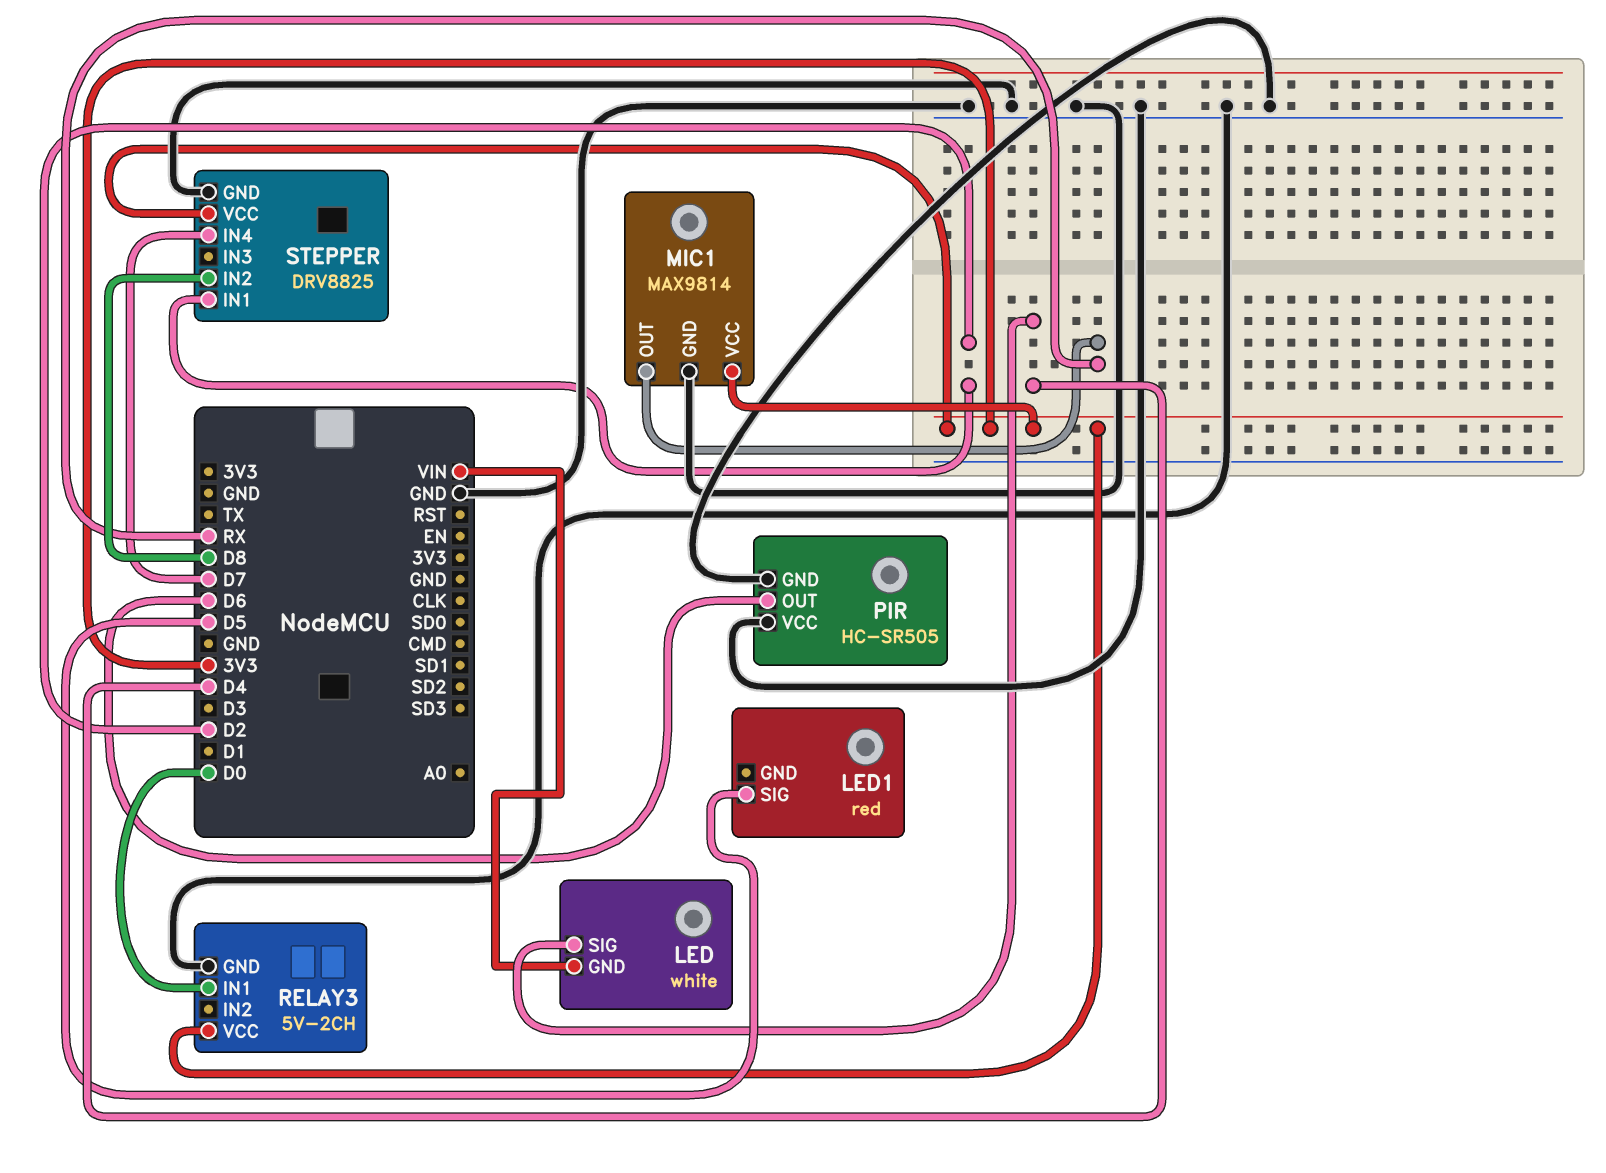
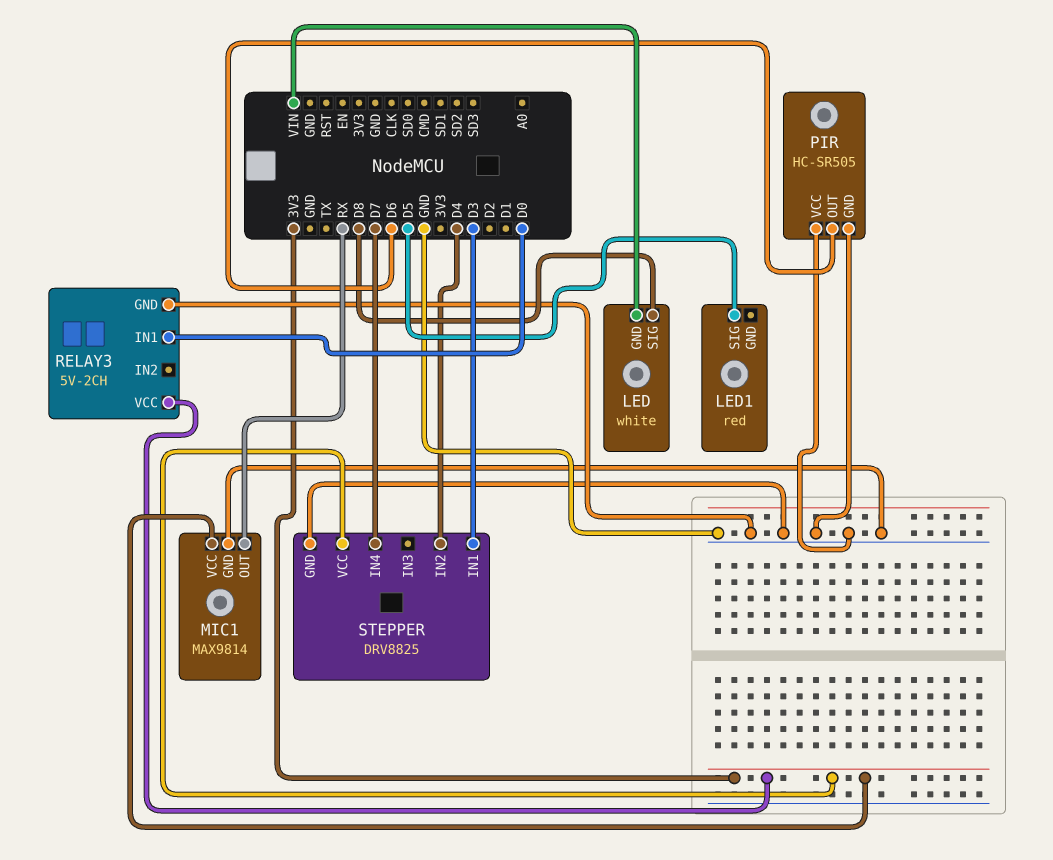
LED pin SIG: D4 -> D8
STEPPER pin IN1: D2 -> D3
STEPPER pin IN2: D8 -> D4

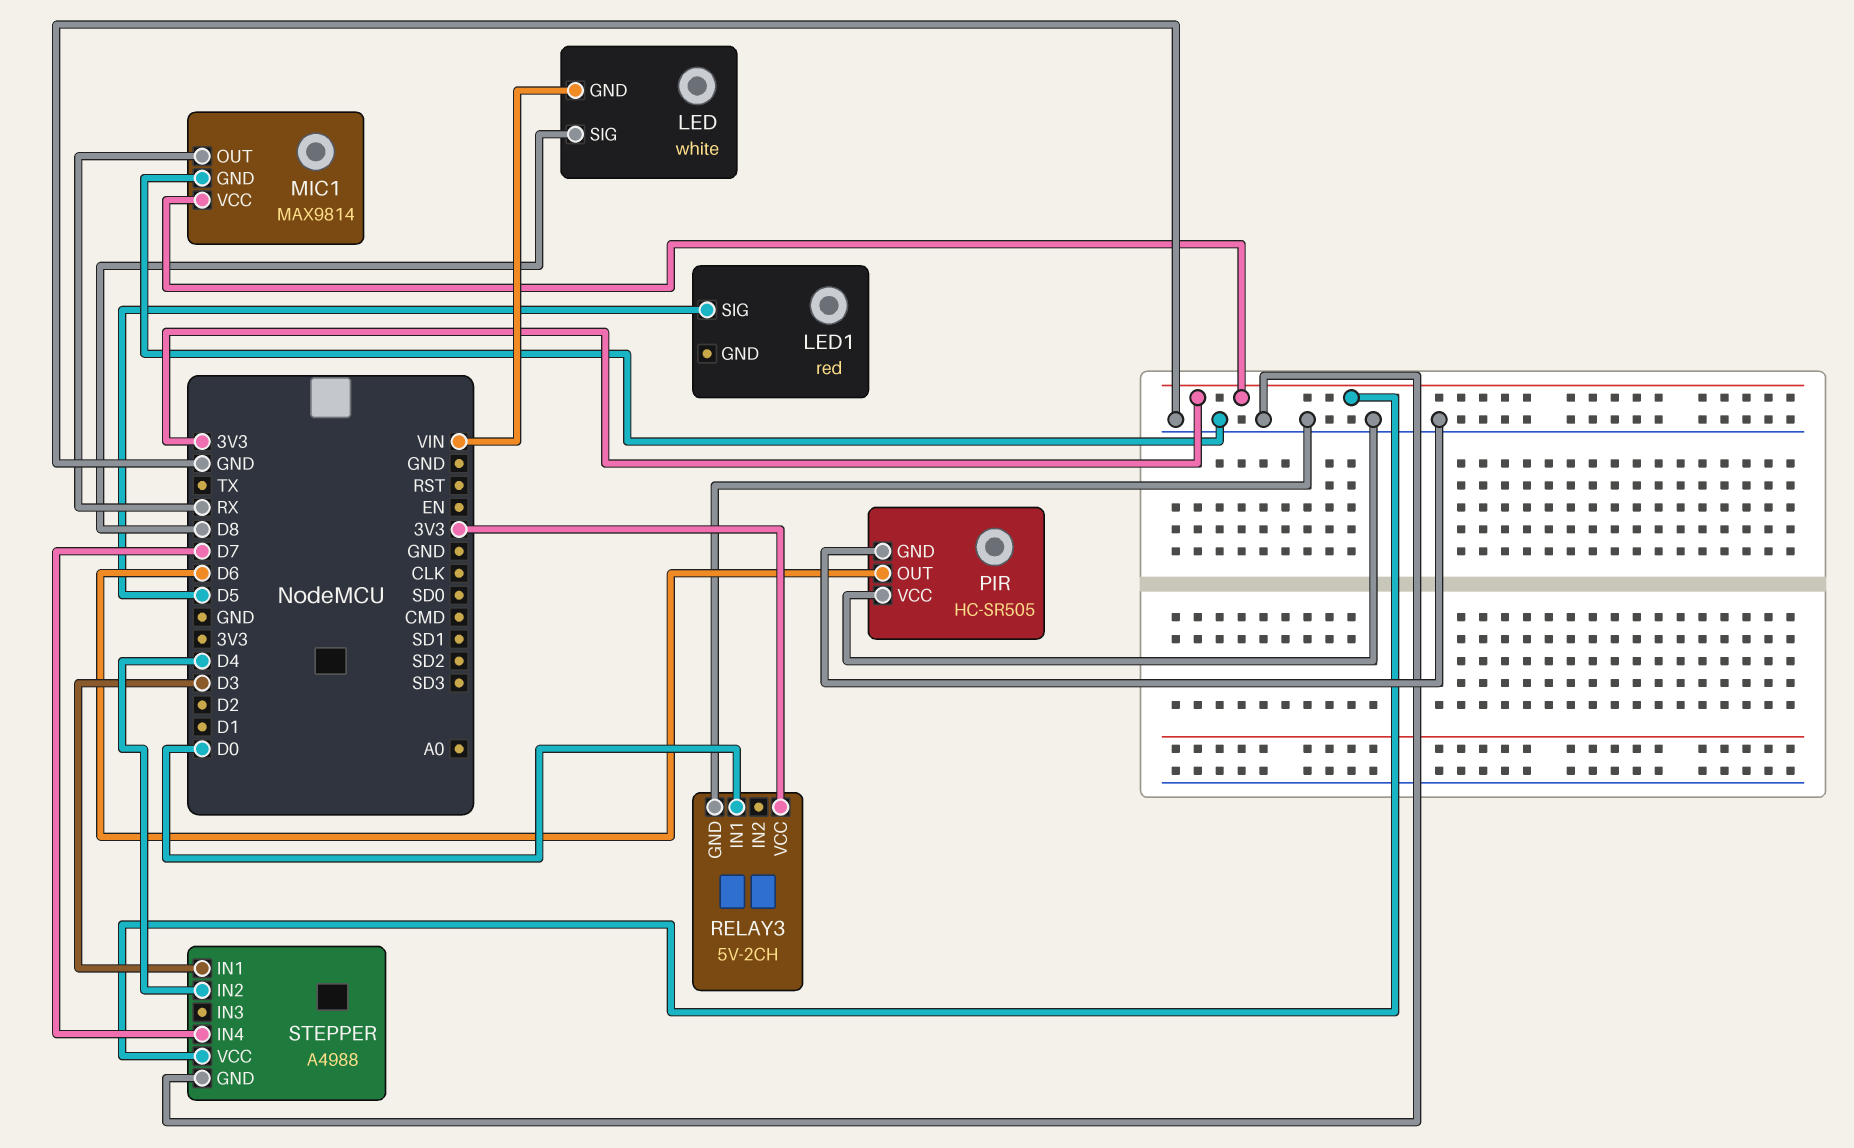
STEPPER: DRV8825 -> A4988

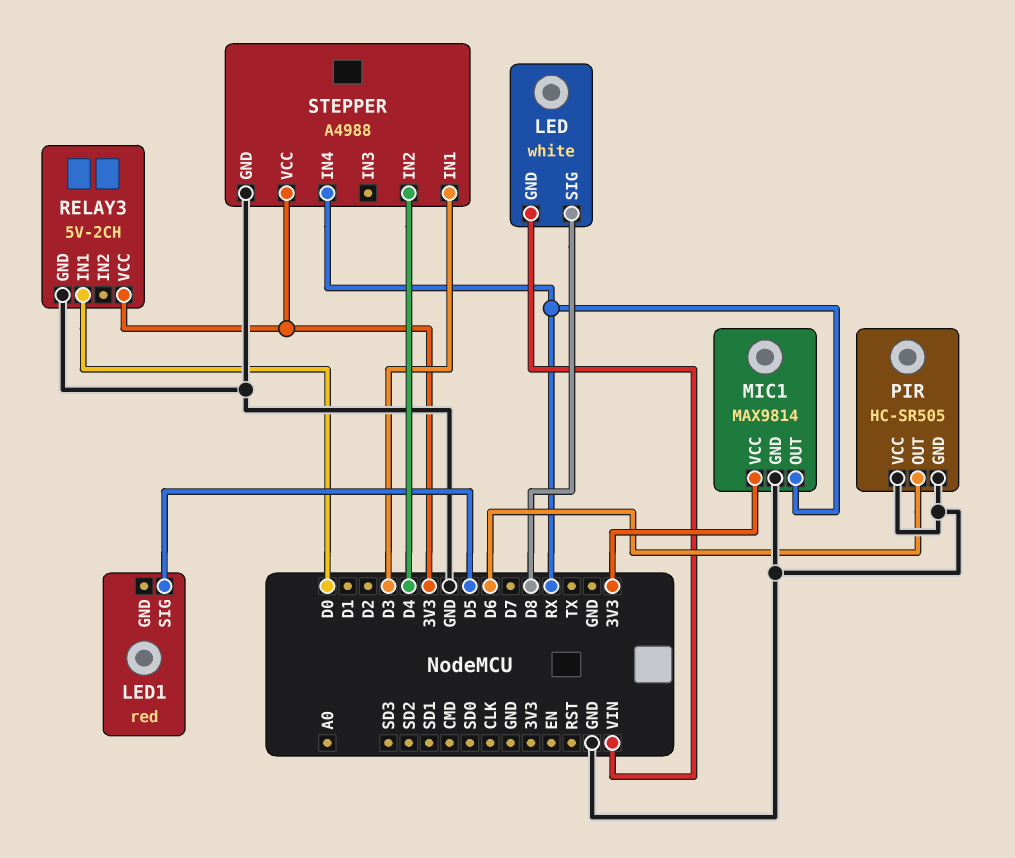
STEPPER pin IN4: D7 -> RX

